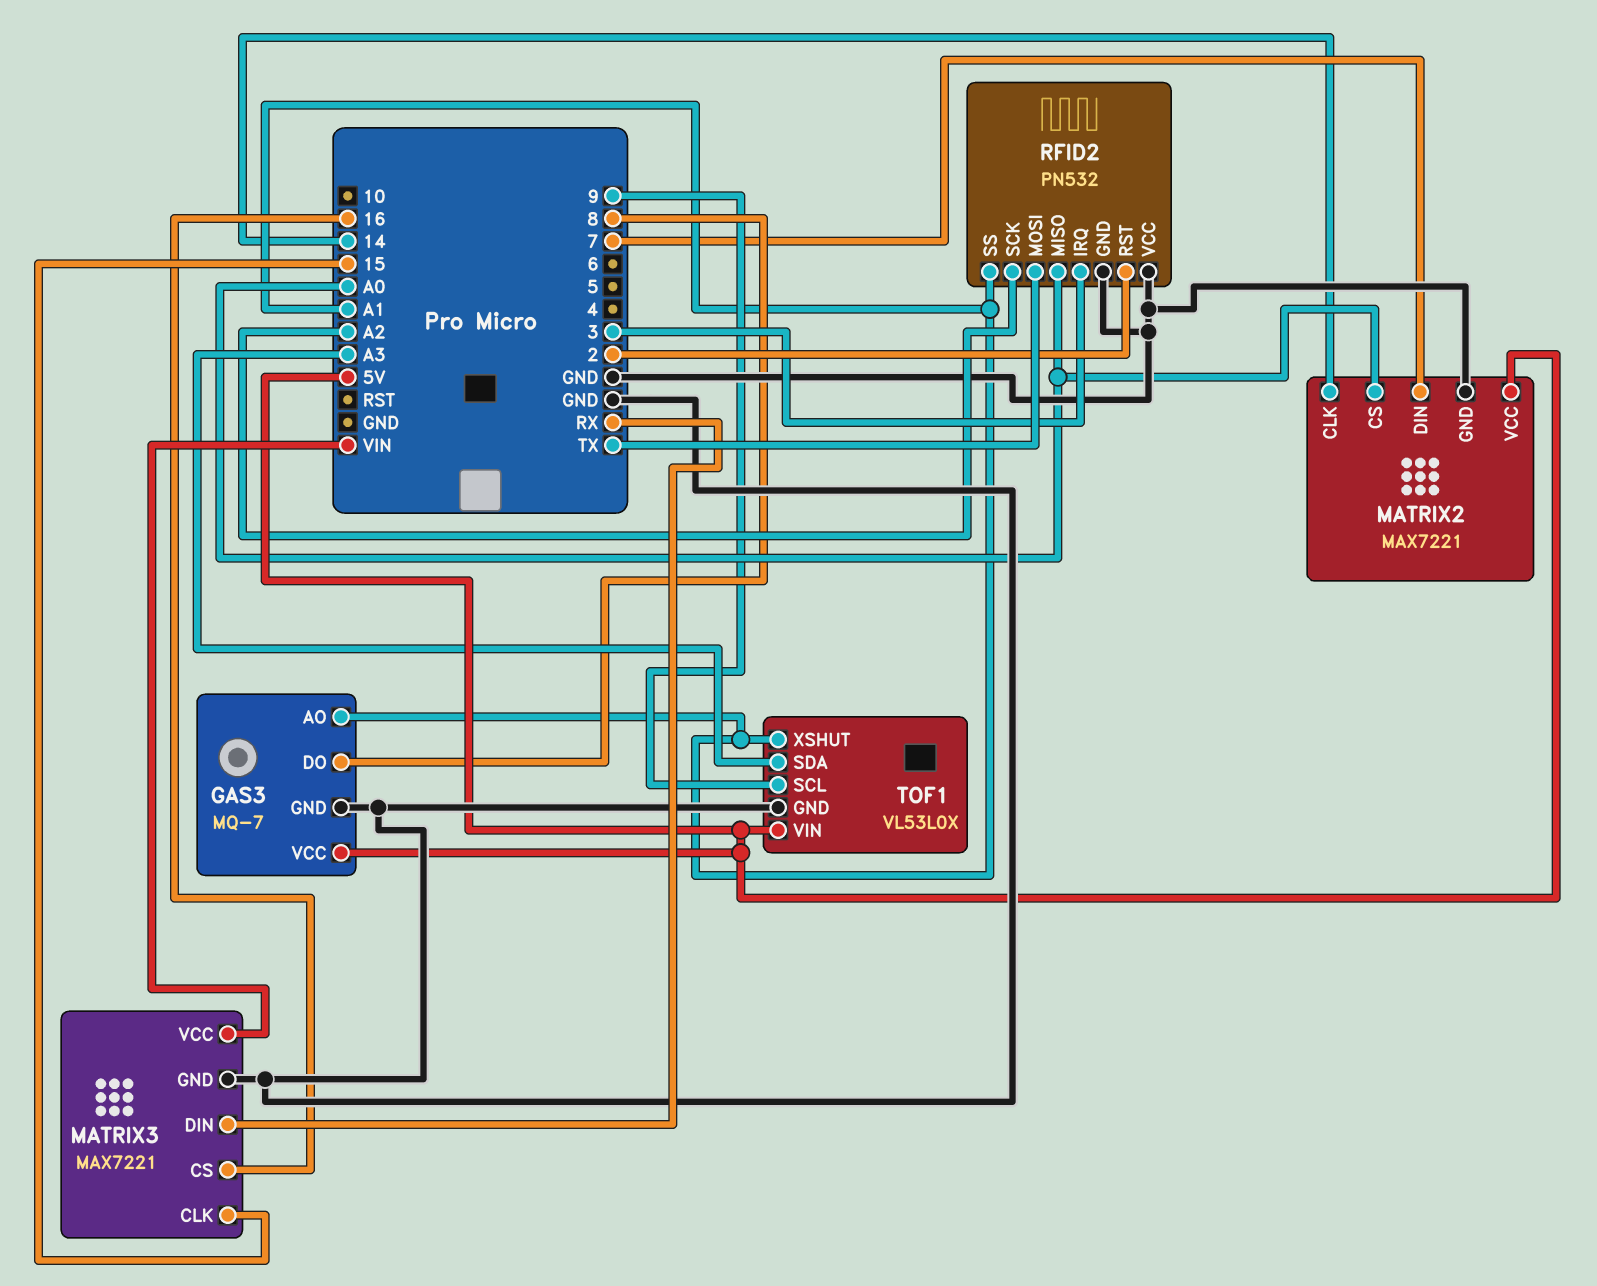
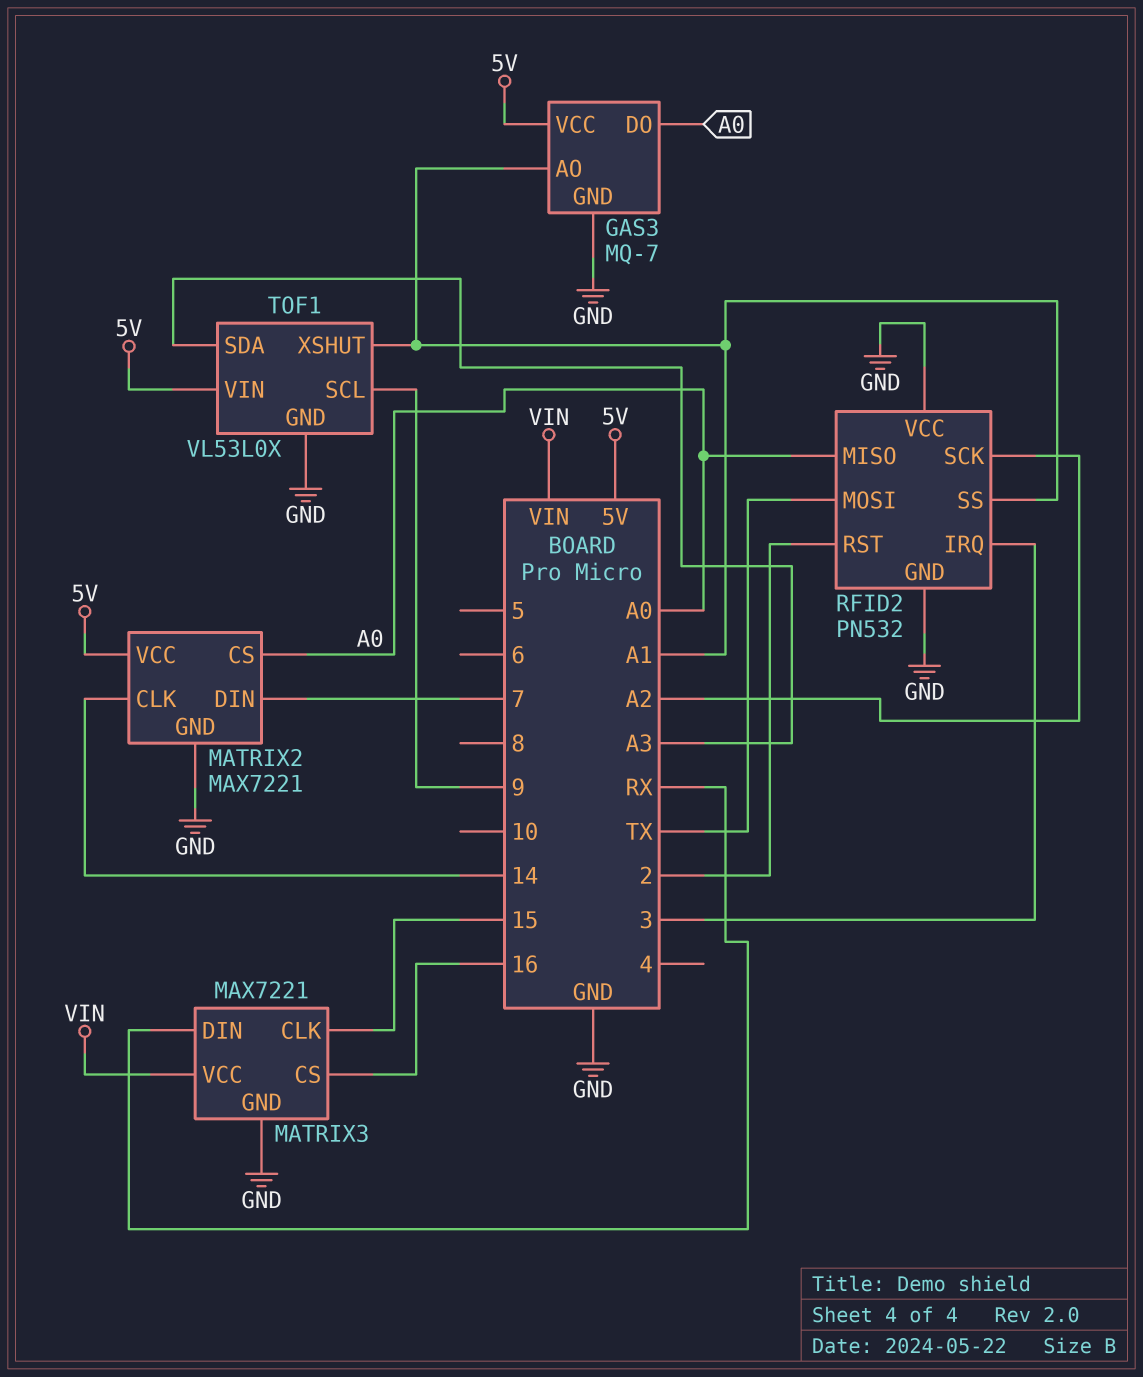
GAS3 pin DO: 8 -> A0

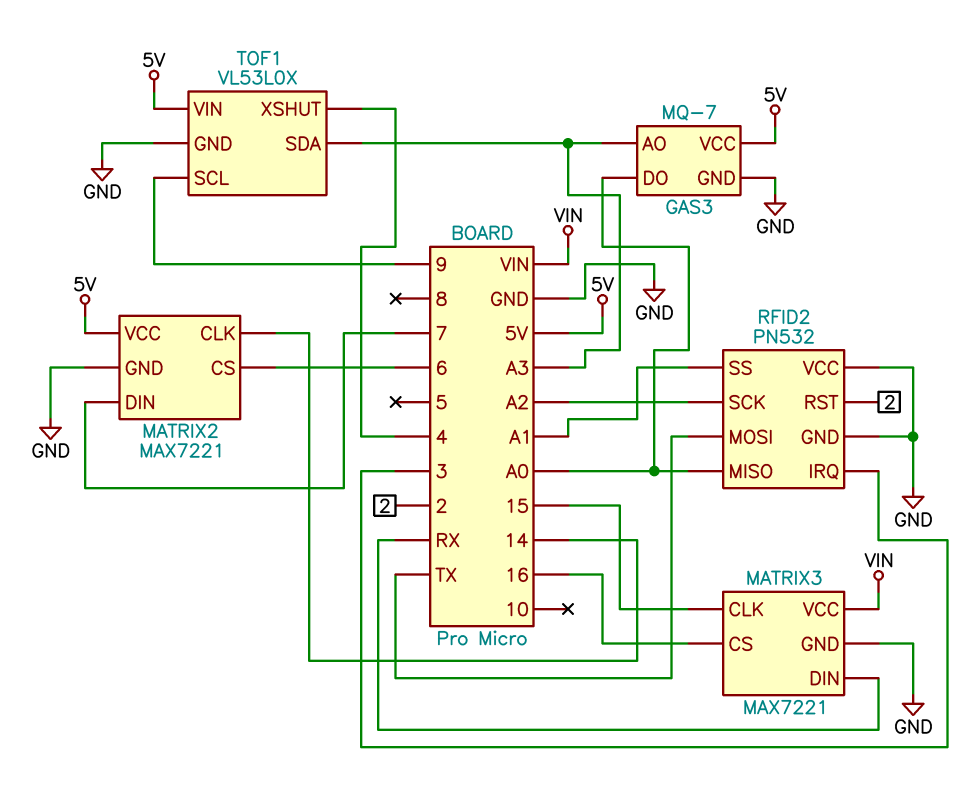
GAS3 pin AO: A1 -> A3
MATRIX2 pin CS: A0 -> 6
TOF1 pin XSHUT: A1 -> 4

